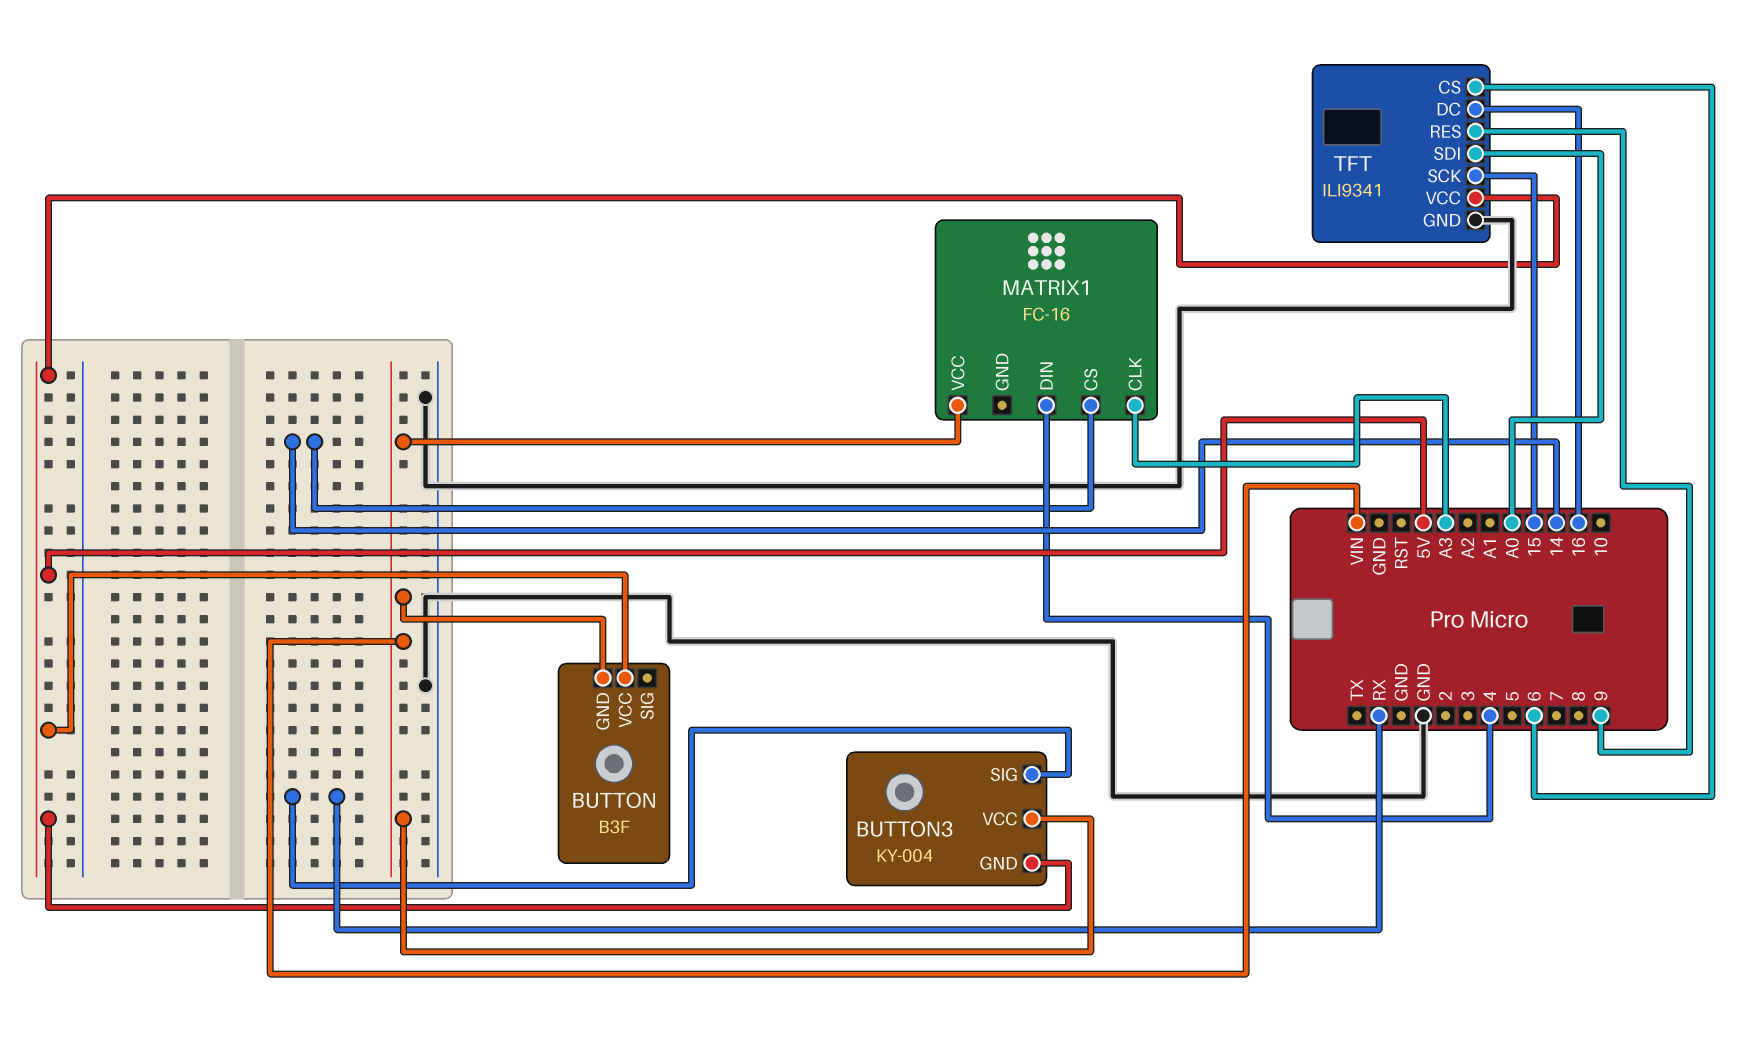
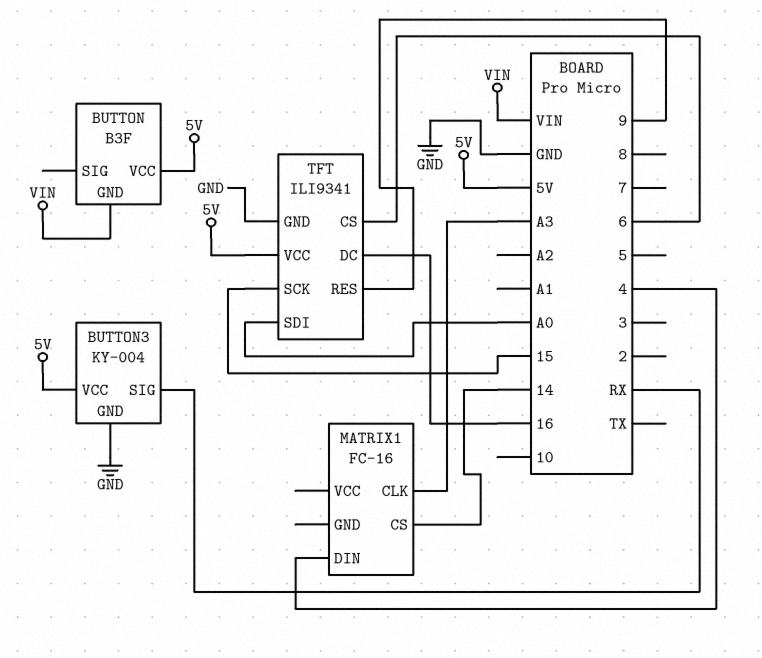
BUTTON3 pin GND: 5V -> GND
BUTTON3 pin VCC: VIN -> 5V
MATRIX1 pin VCC: VIN -> none

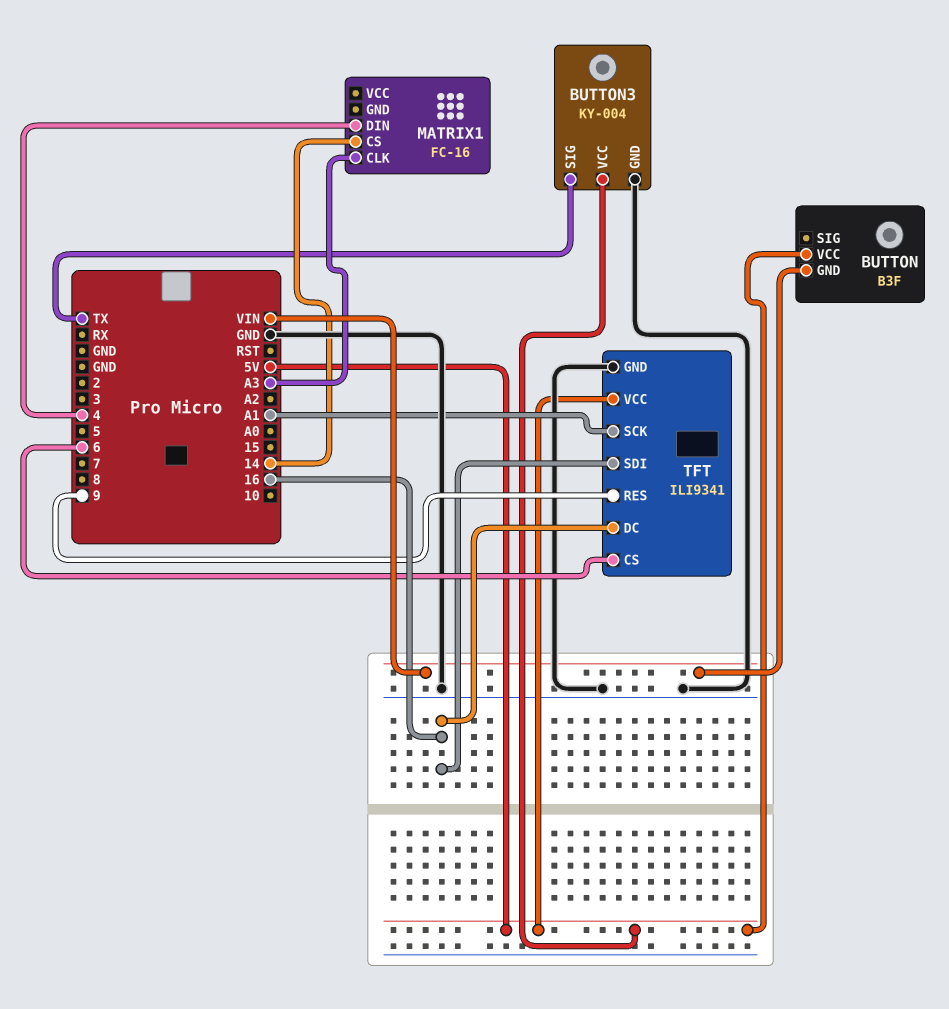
BUTTON3 pin SIG: RX -> TX
TFT pin SCK: 15 -> A1
TFT pin SDI: A0 -> 16

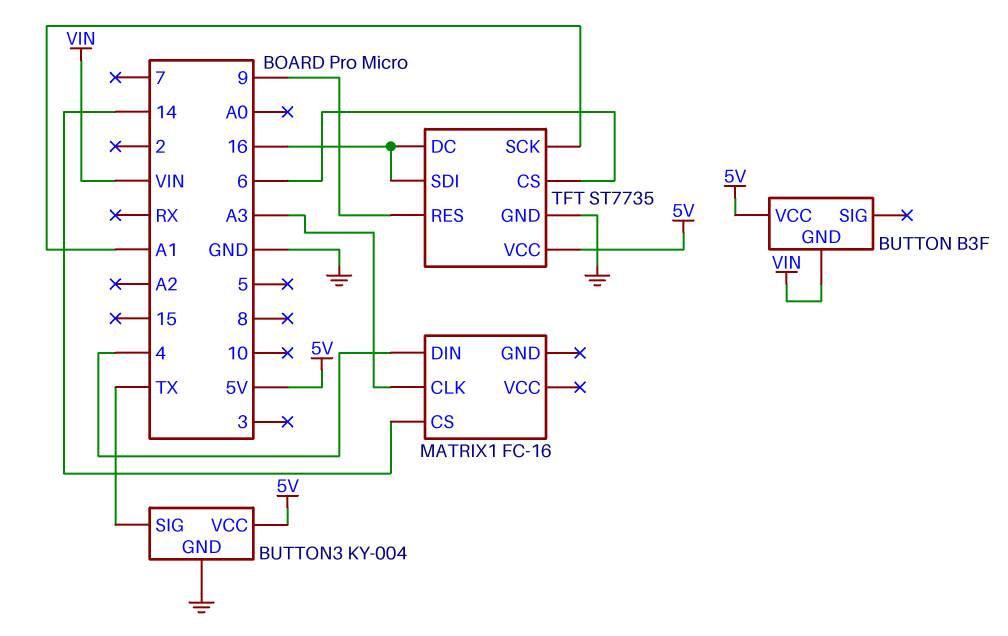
TFT: ILI9341 -> ST7735

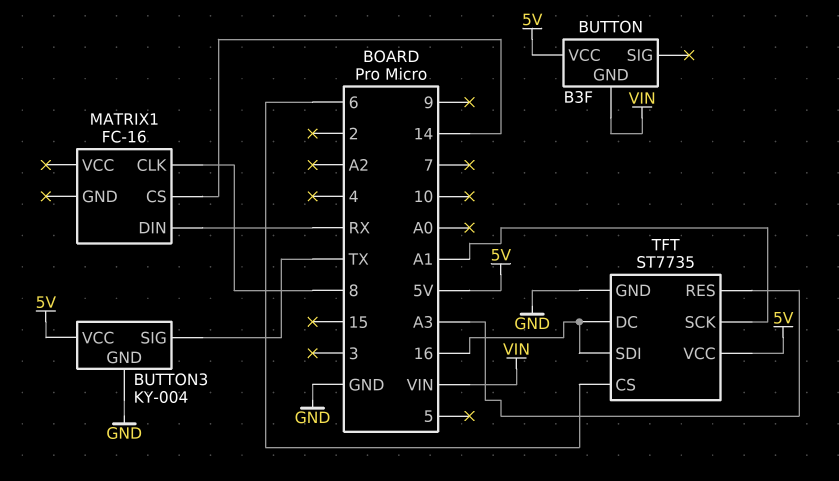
MATRIX1 pin CLK: A3 -> 8
MATRIX1 pin DIN: 4 -> RX
TFT pin RES: 9 -> A3

